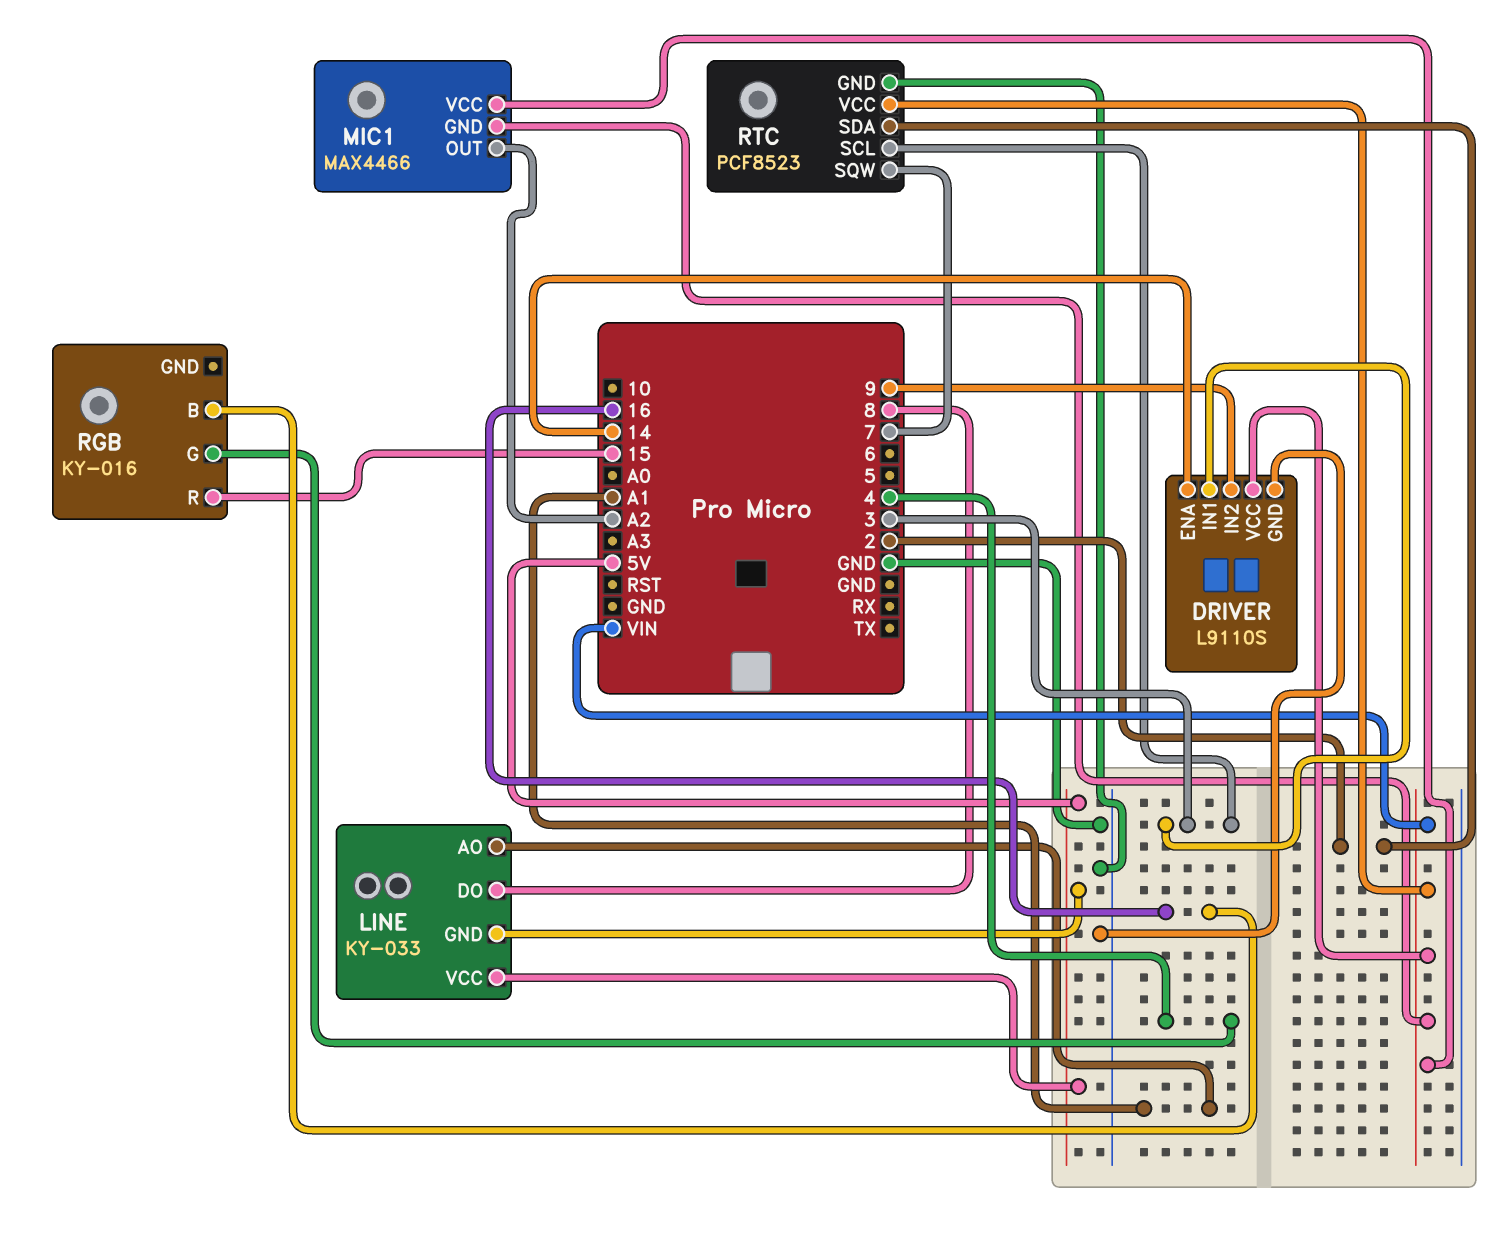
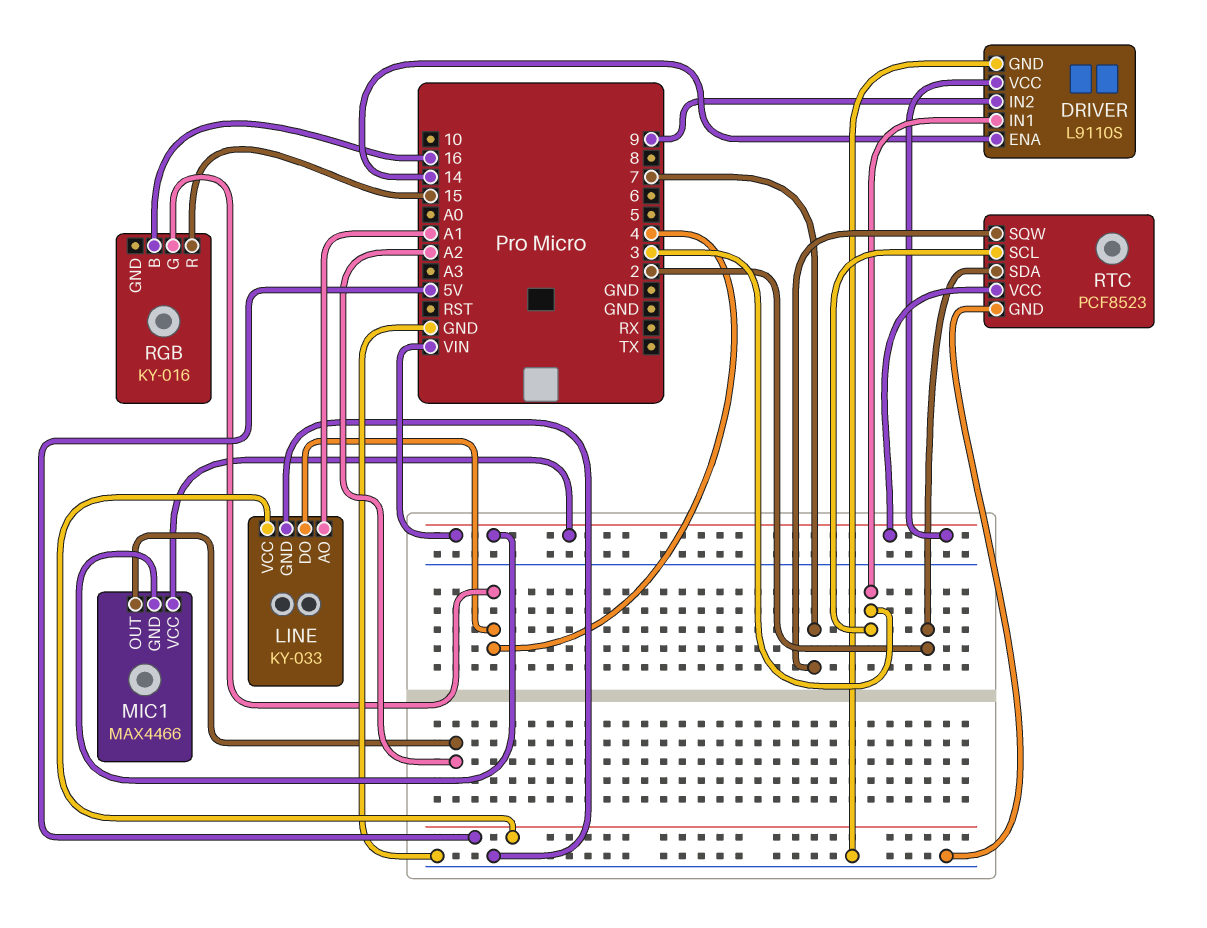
LINE pin DO: 8 -> 4
LINE pin GND: 5V -> GND

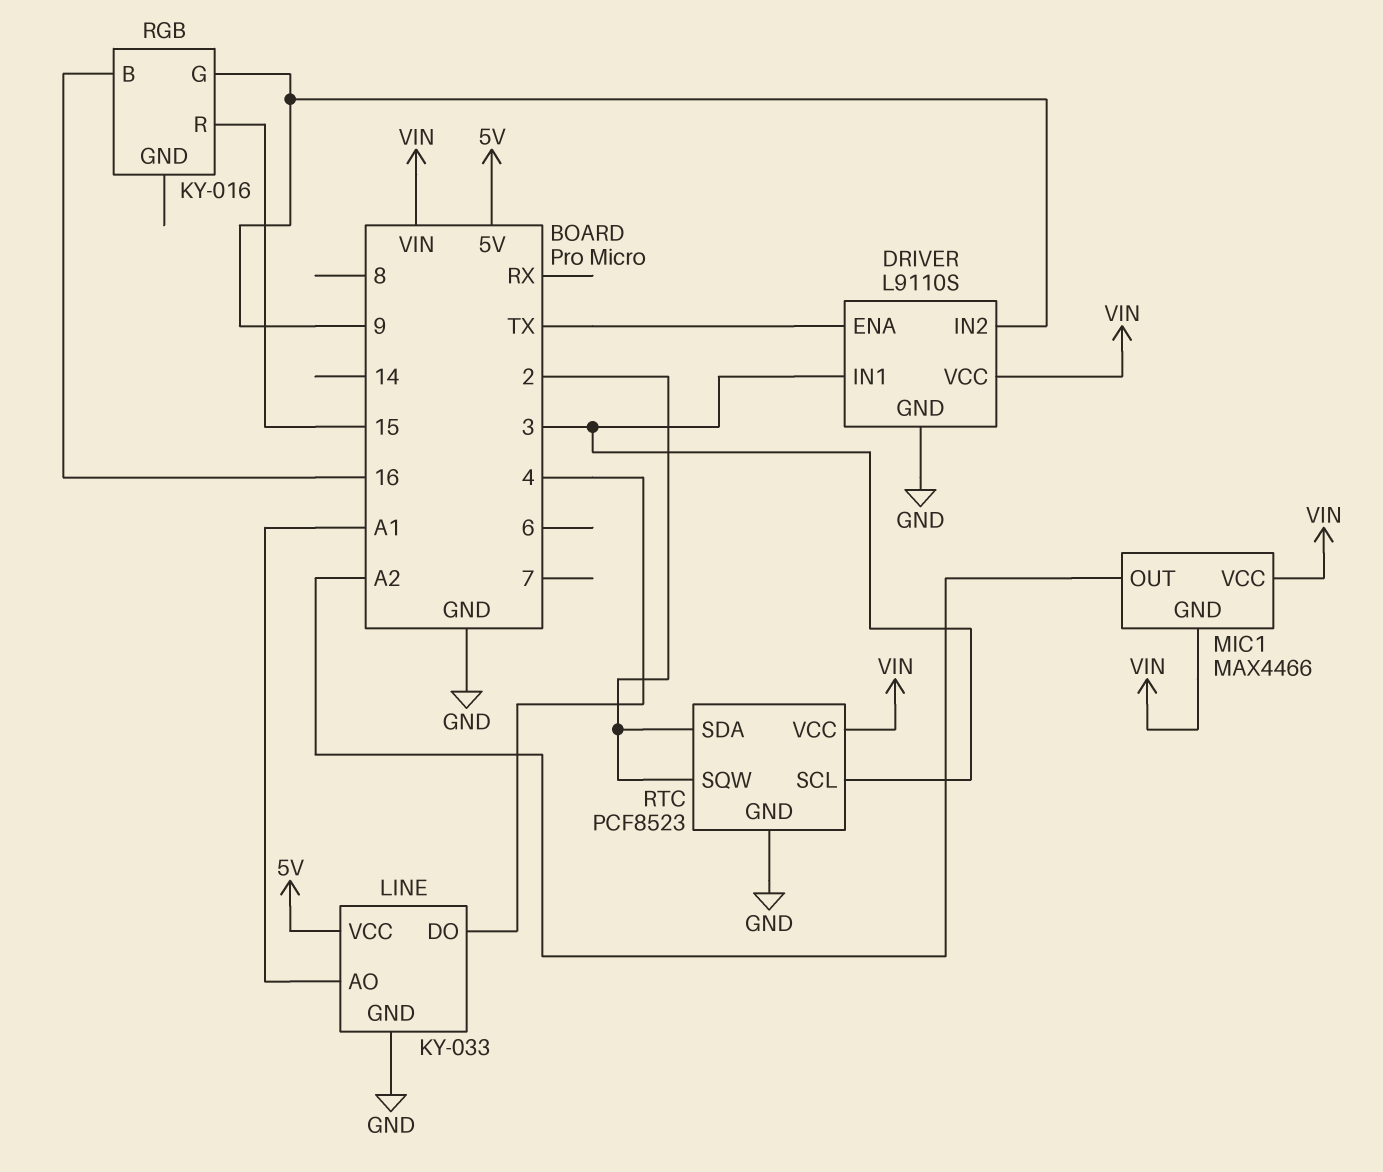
DRIVER pin ENA: 14 -> TX
RGB pin G: 4 -> 9
RTC pin SQW: 7 -> 2

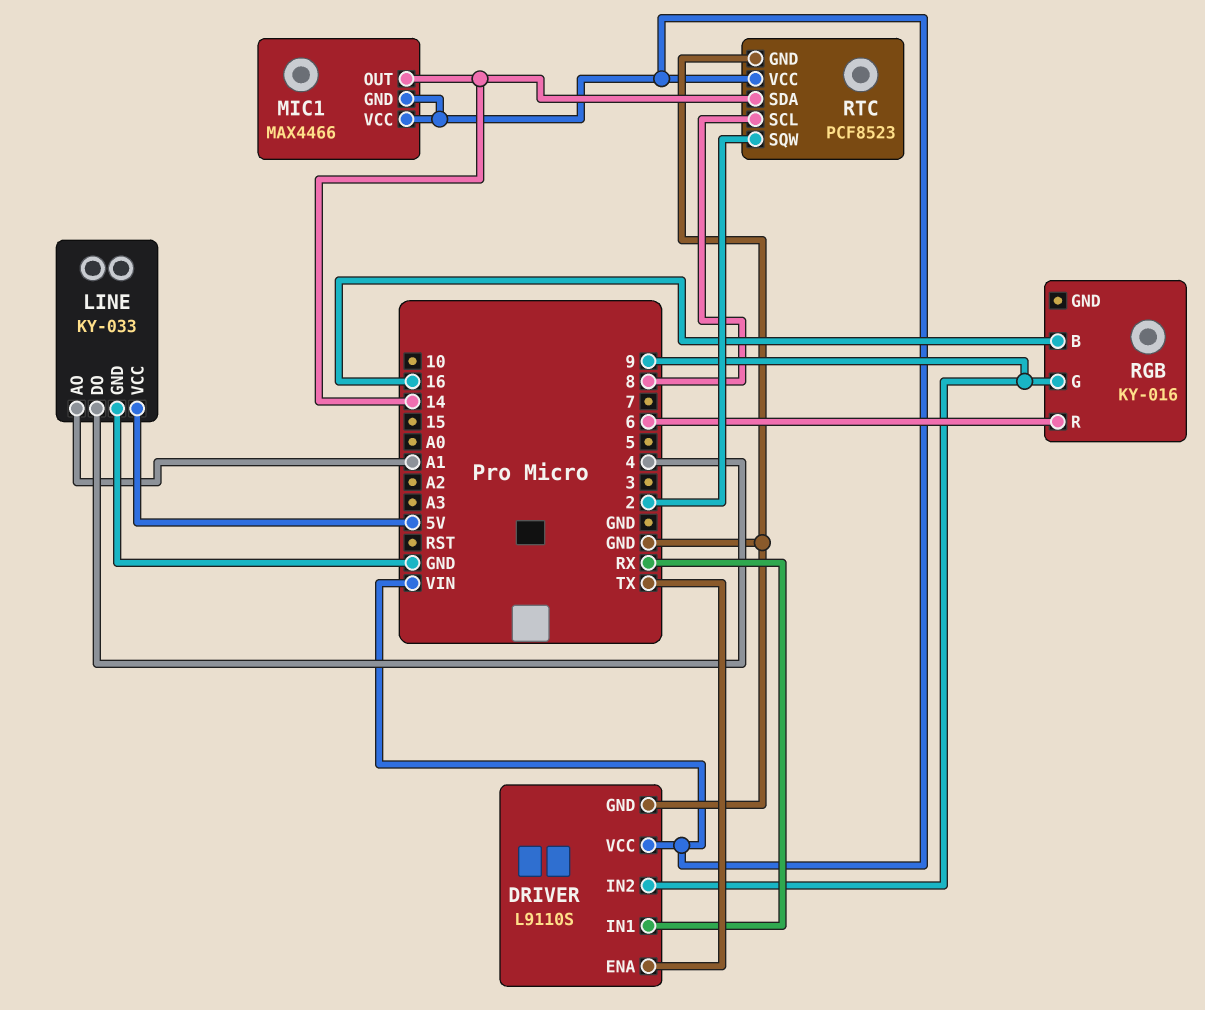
DRIVER pin IN1: 3 -> RX
MIC1 pin OUT: A2 -> 14
RGB pin R: 15 -> 6
RTC pin SCL: 3 -> 8
RTC pin SDA: 2 -> 14

